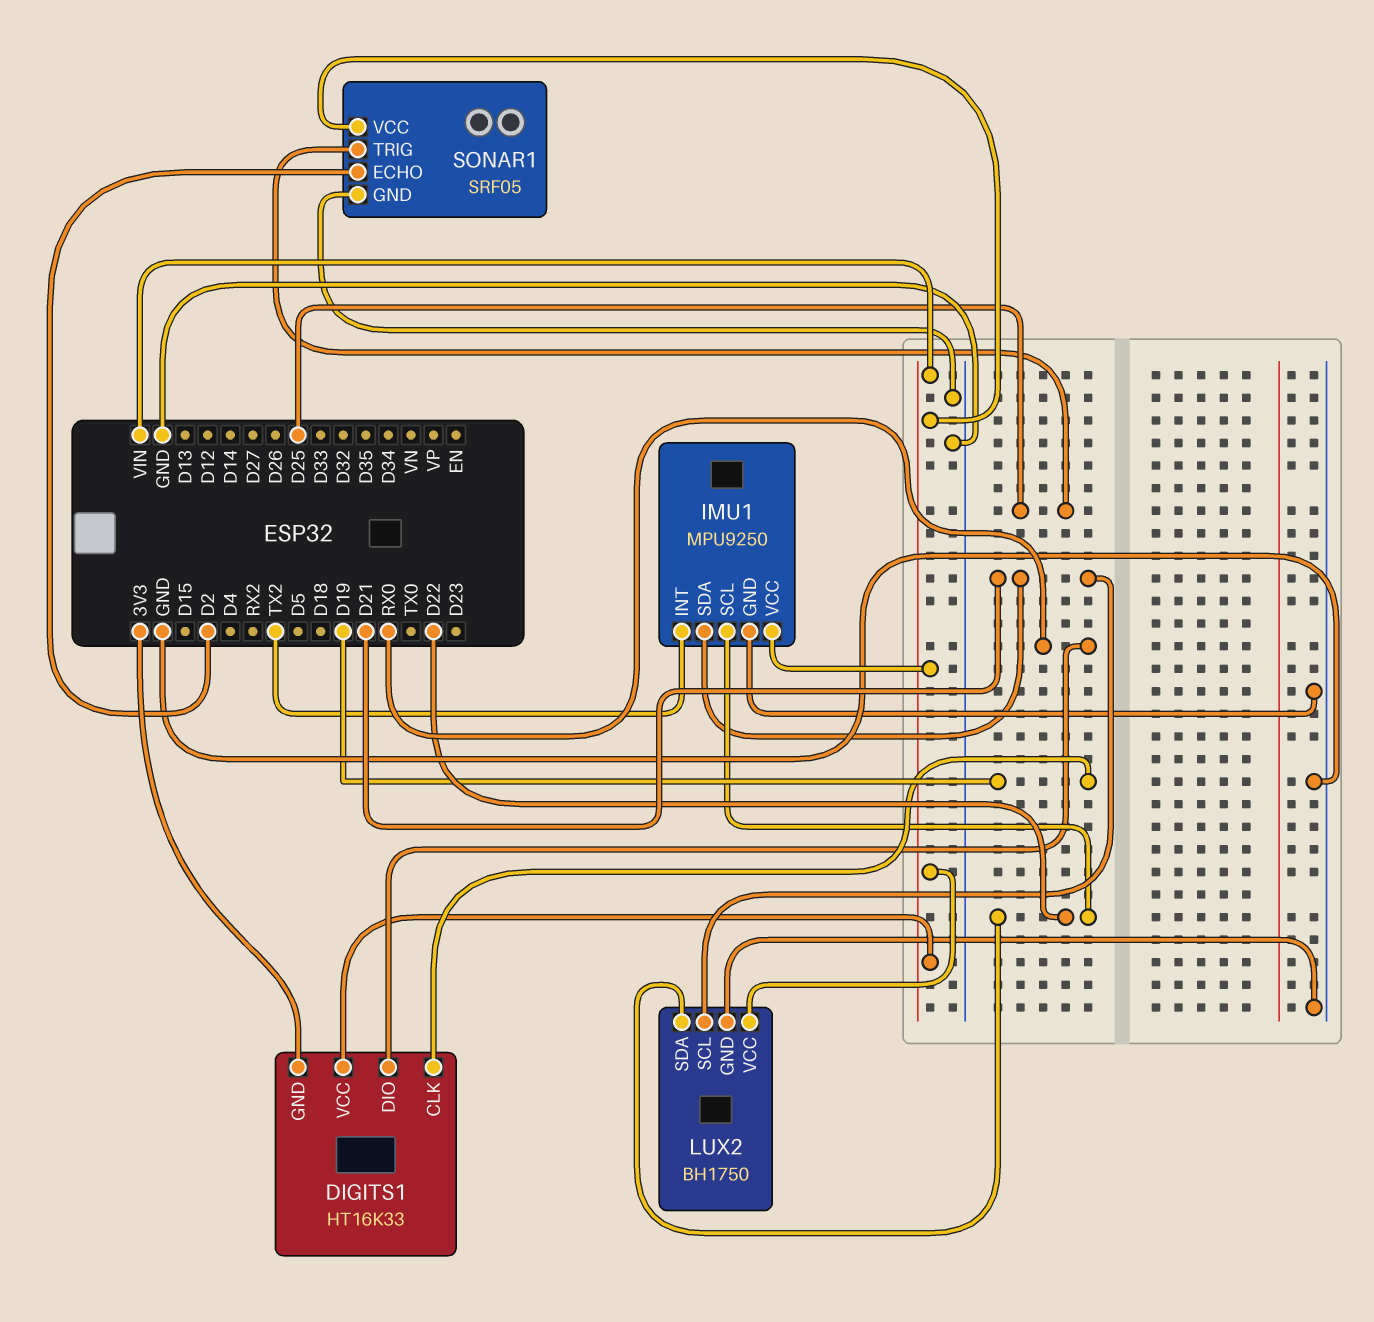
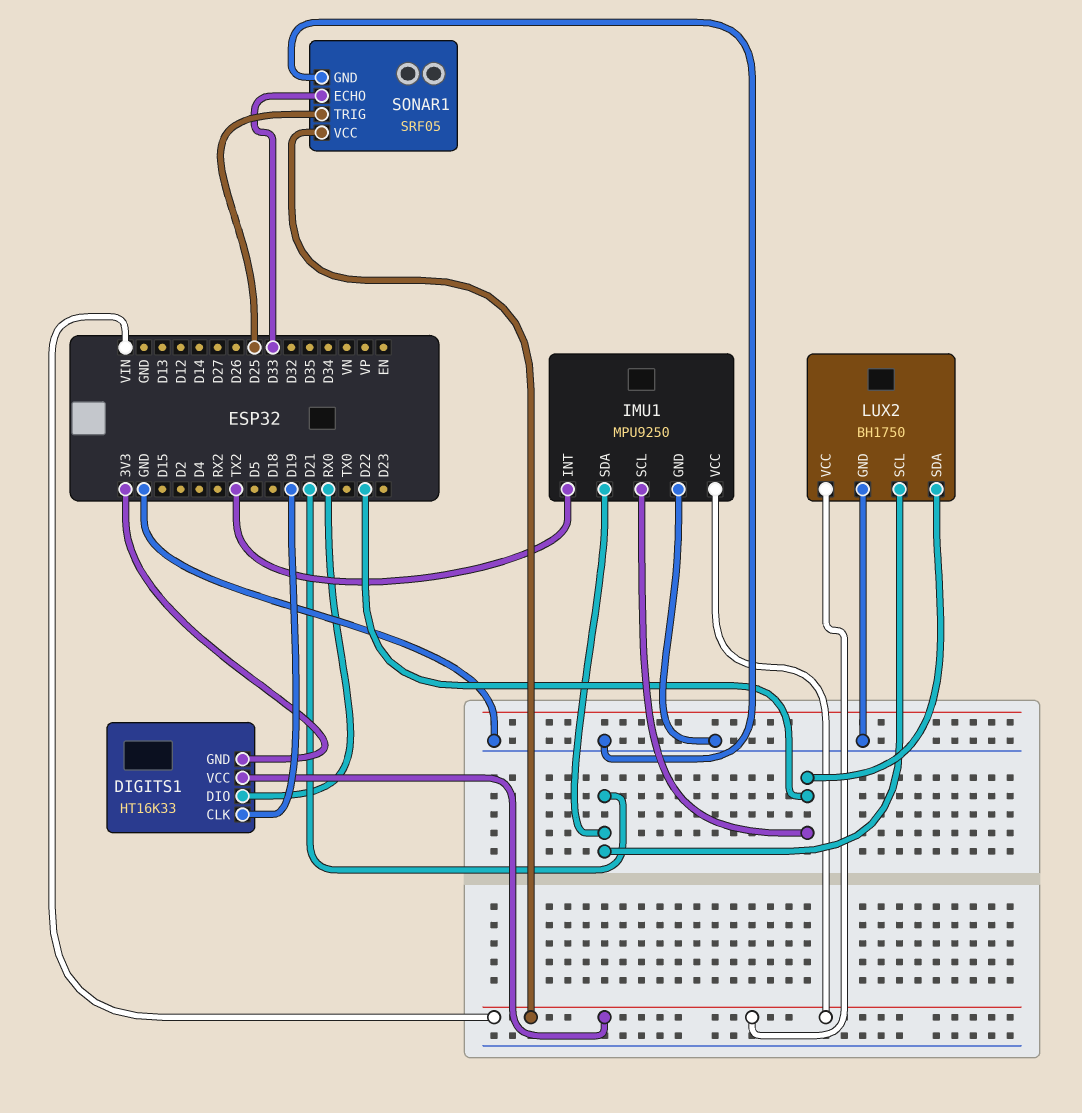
SONAR1 pin ECHO: D2 -> D33

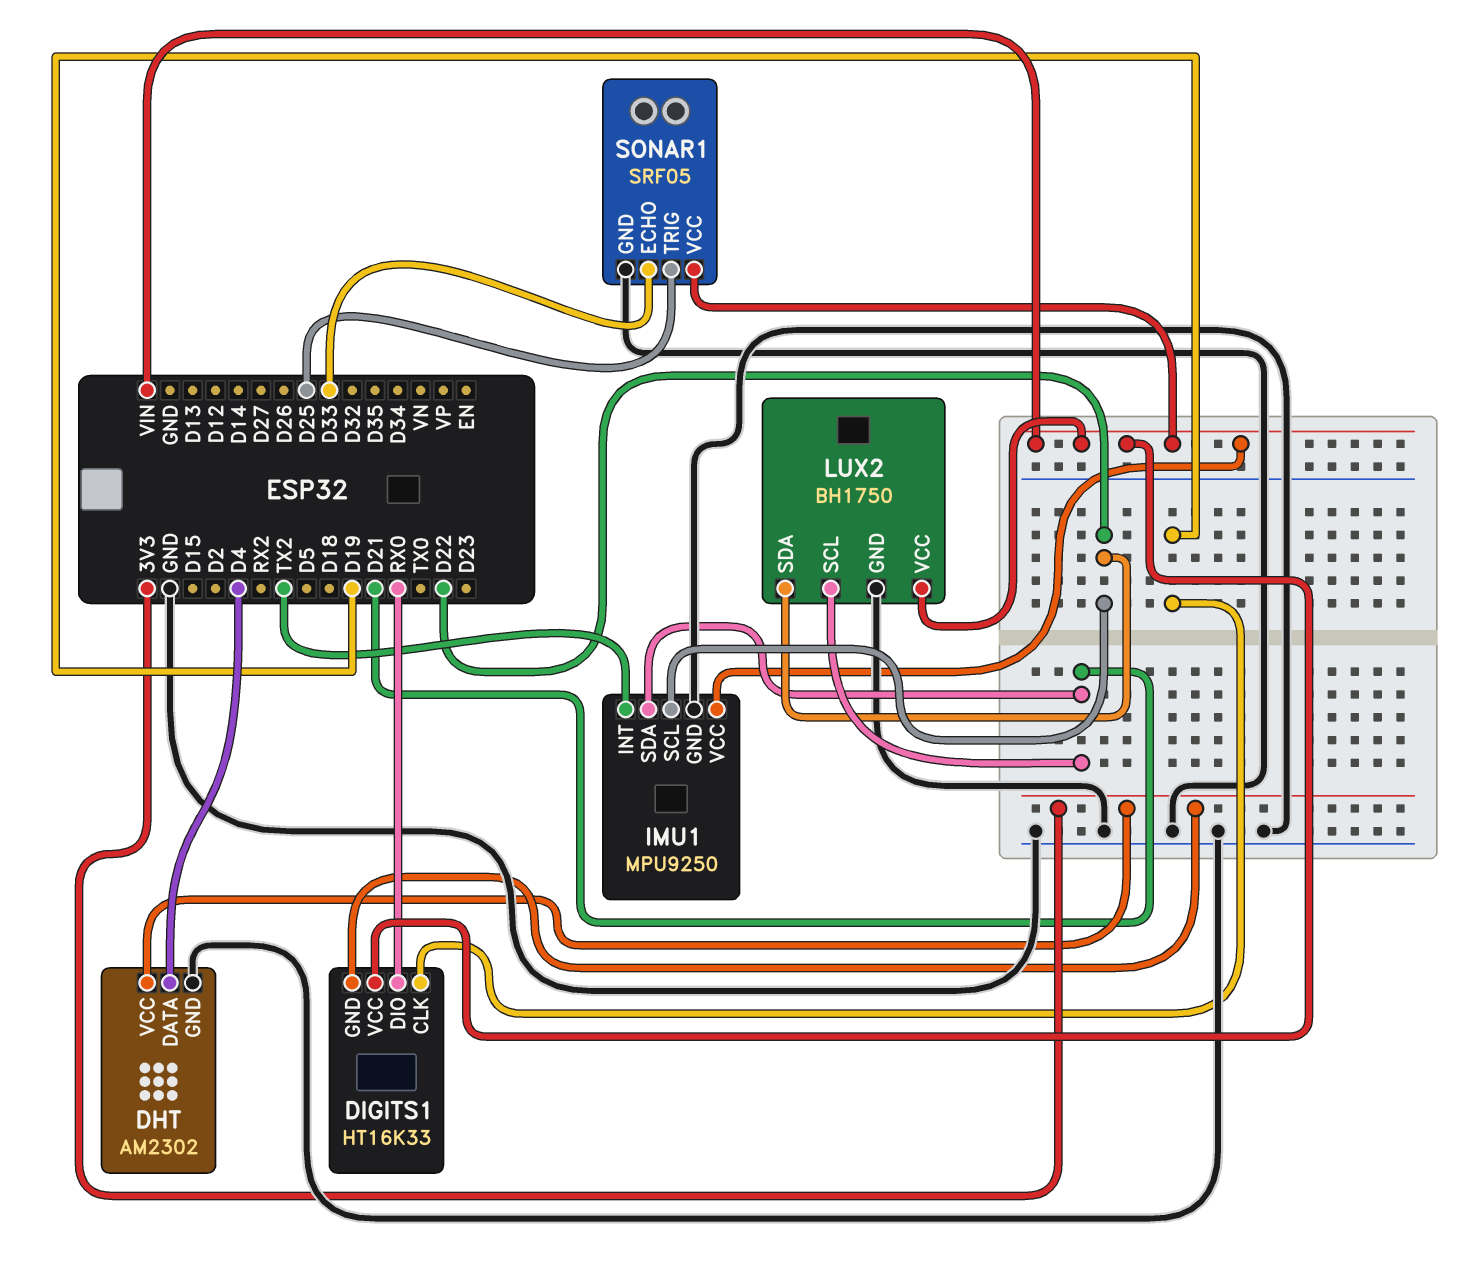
DHT: none -> AM2302
DHT pin DATA: none -> D4
DHT pin GND: none -> GND
DHT pin VCC: none -> 3V3

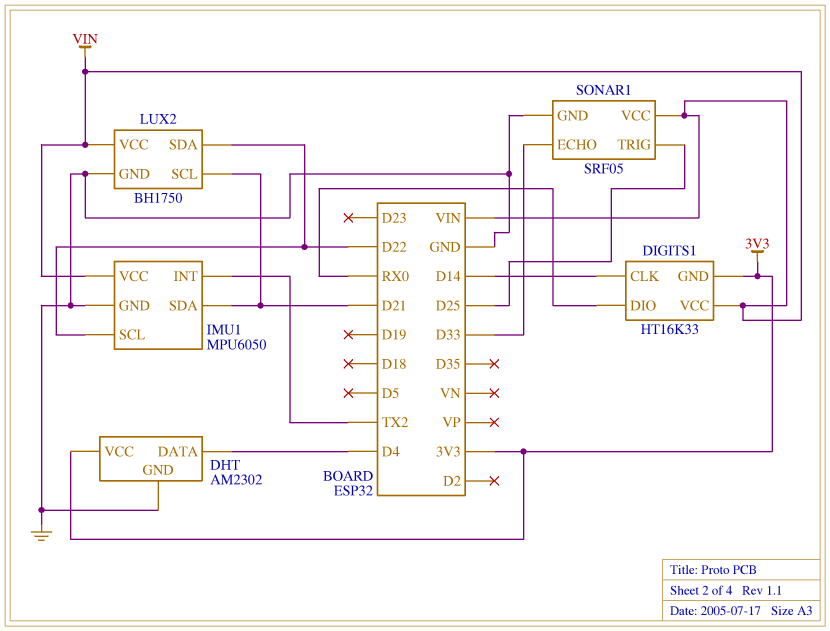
DIGITS1 pin CLK: D19 -> D14
IMU1: MPU9250 -> MPU6050

